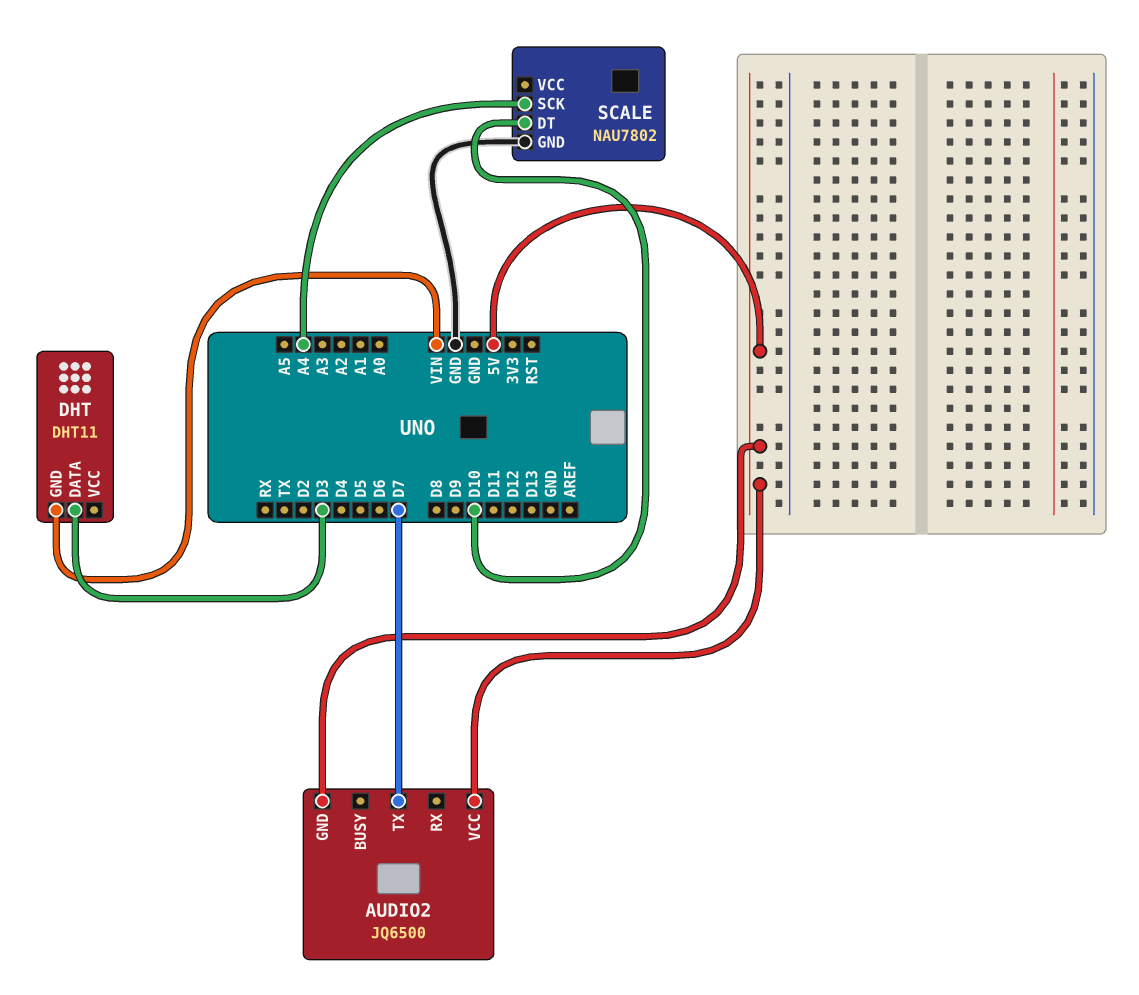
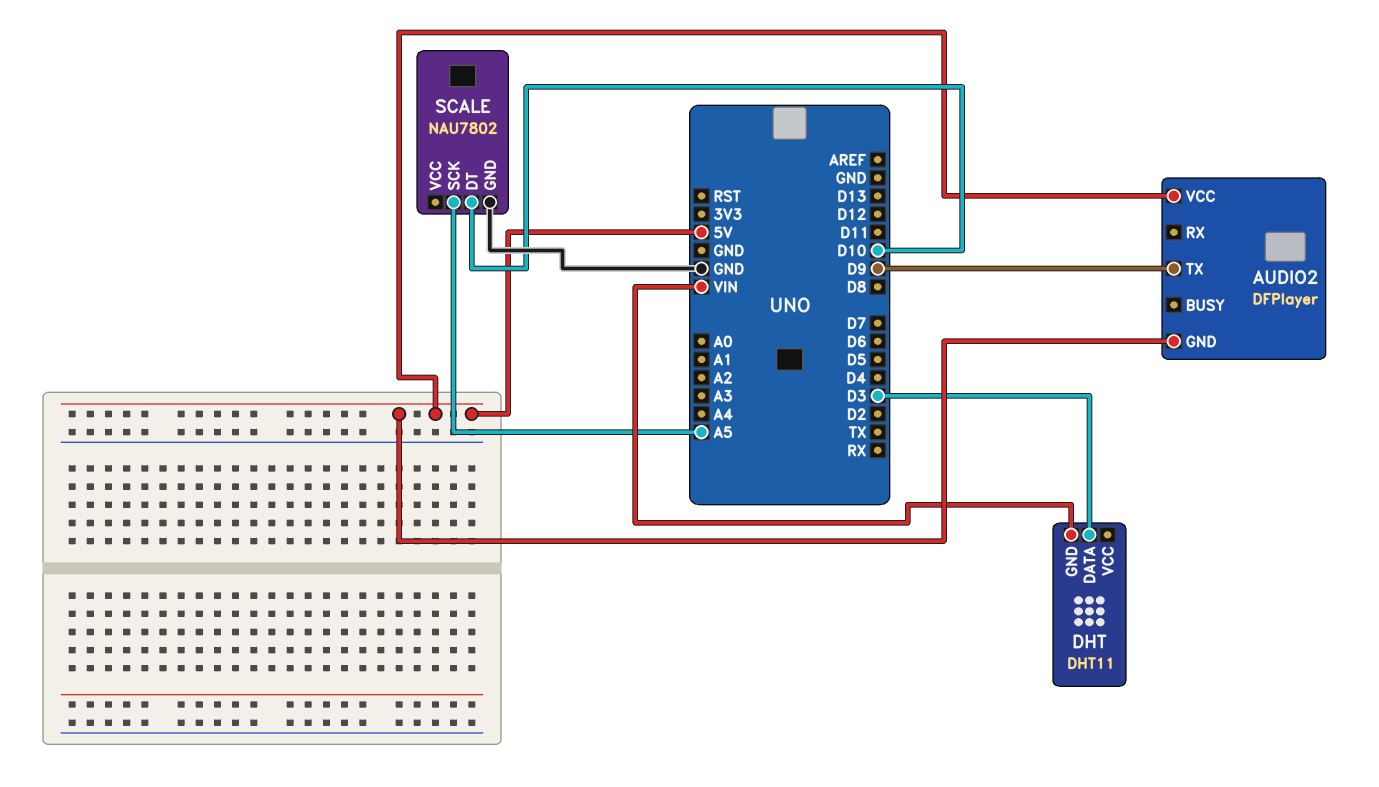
AUDIO2: JQ6500 -> DFPlayer
AUDIO2 pin TX: D7 -> D9
SCALE pin SCK: A4 -> A5

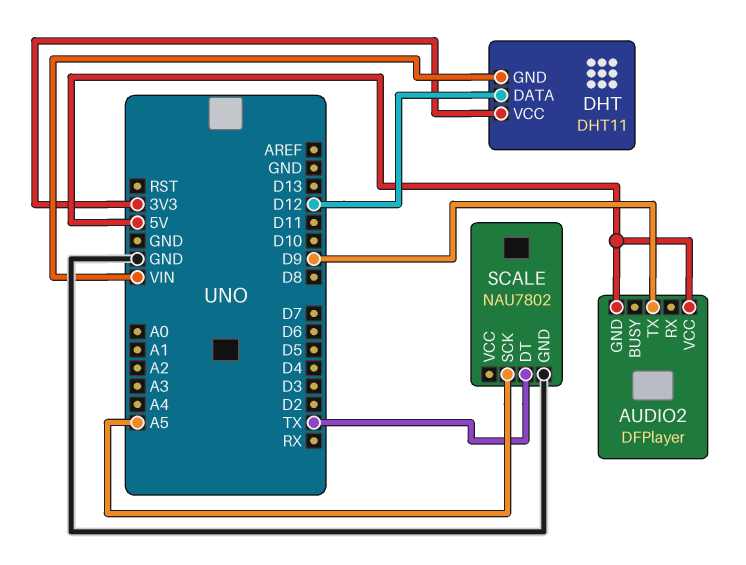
DHT pin DATA: D3 -> D12
DHT pin VCC: none -> 3V3
SCALE pin DT: D10 -> TX

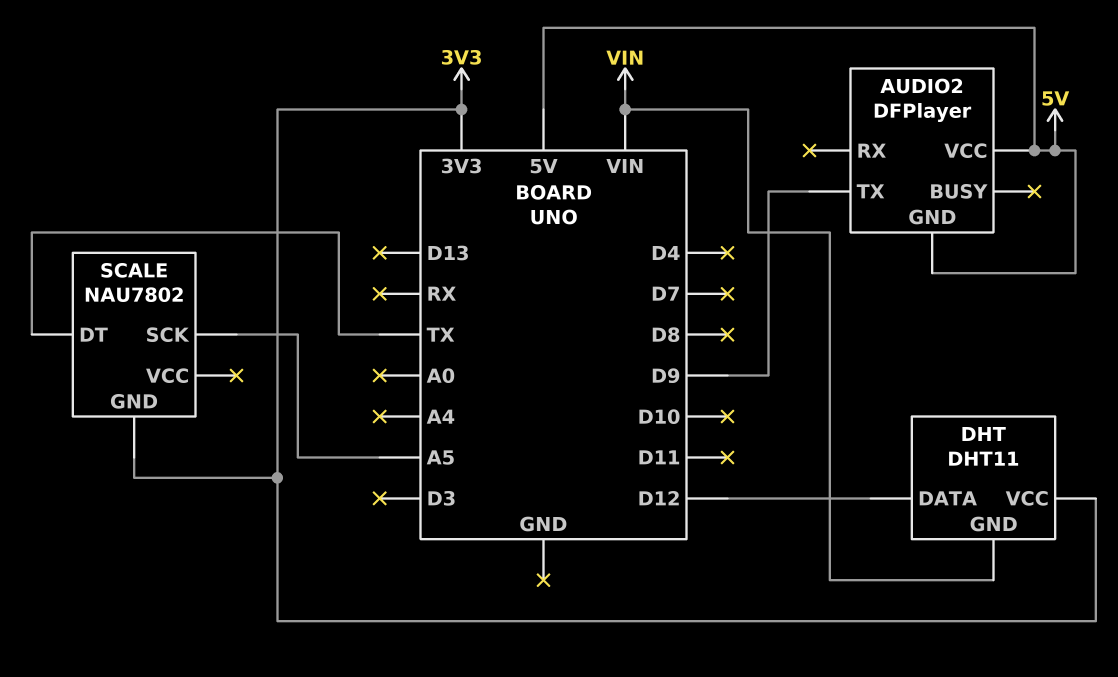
SCALE pin GND: GND -> 3V3

